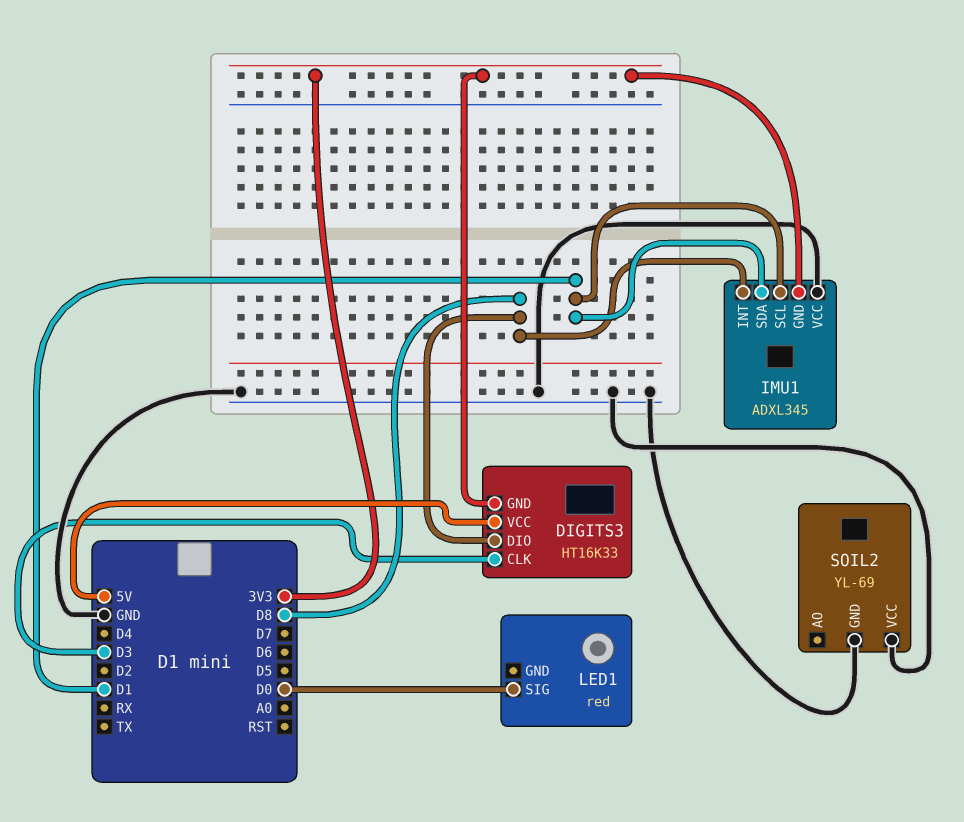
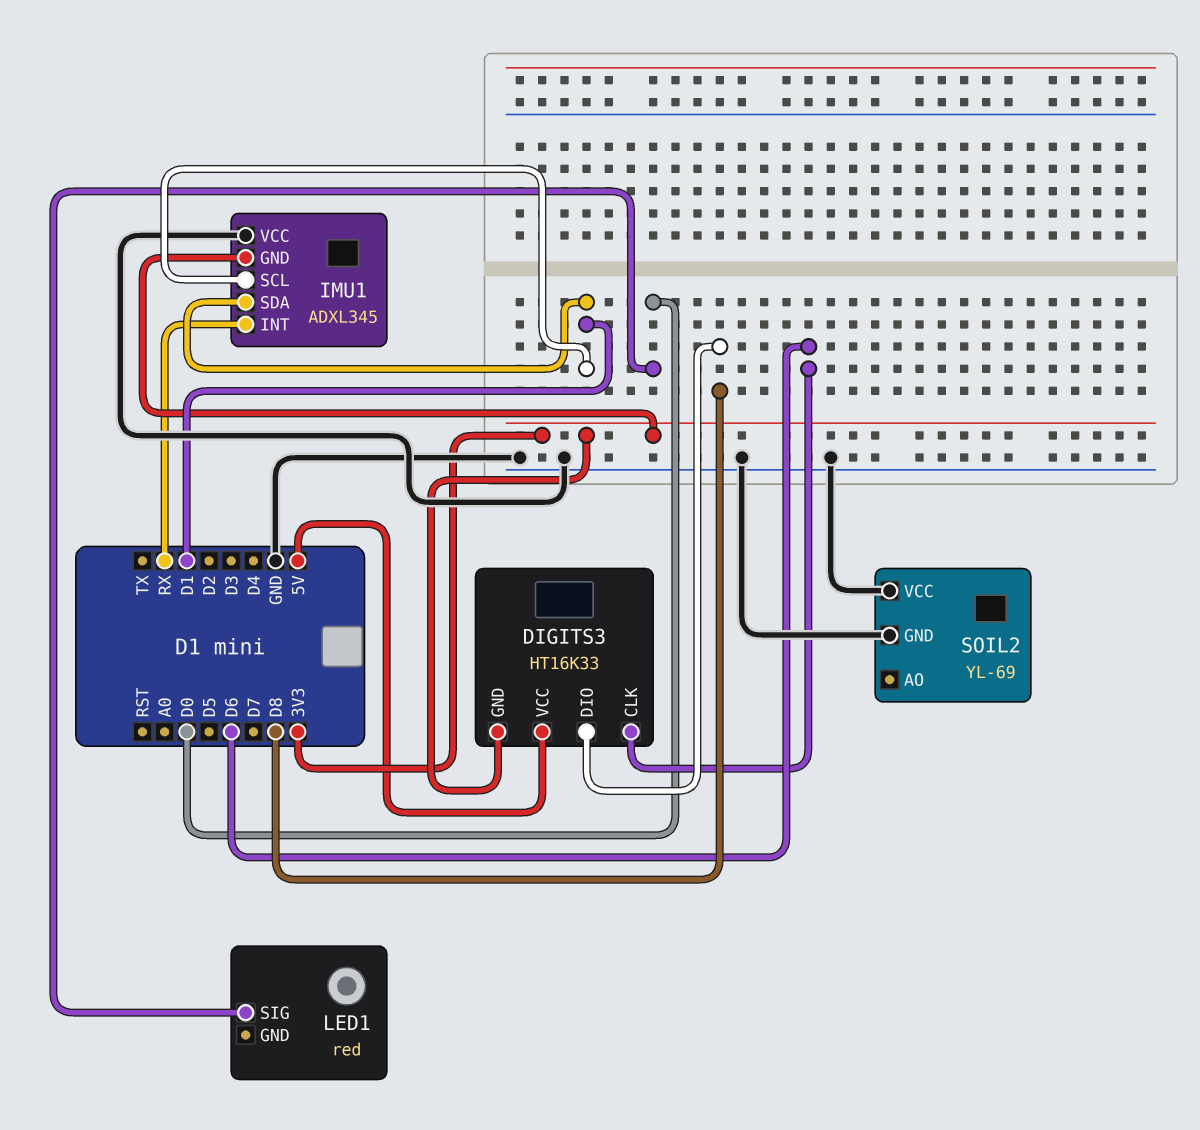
DIGITS3 pin CLK: D3 -> D6
IMU1 pin INT: D8 -> RX

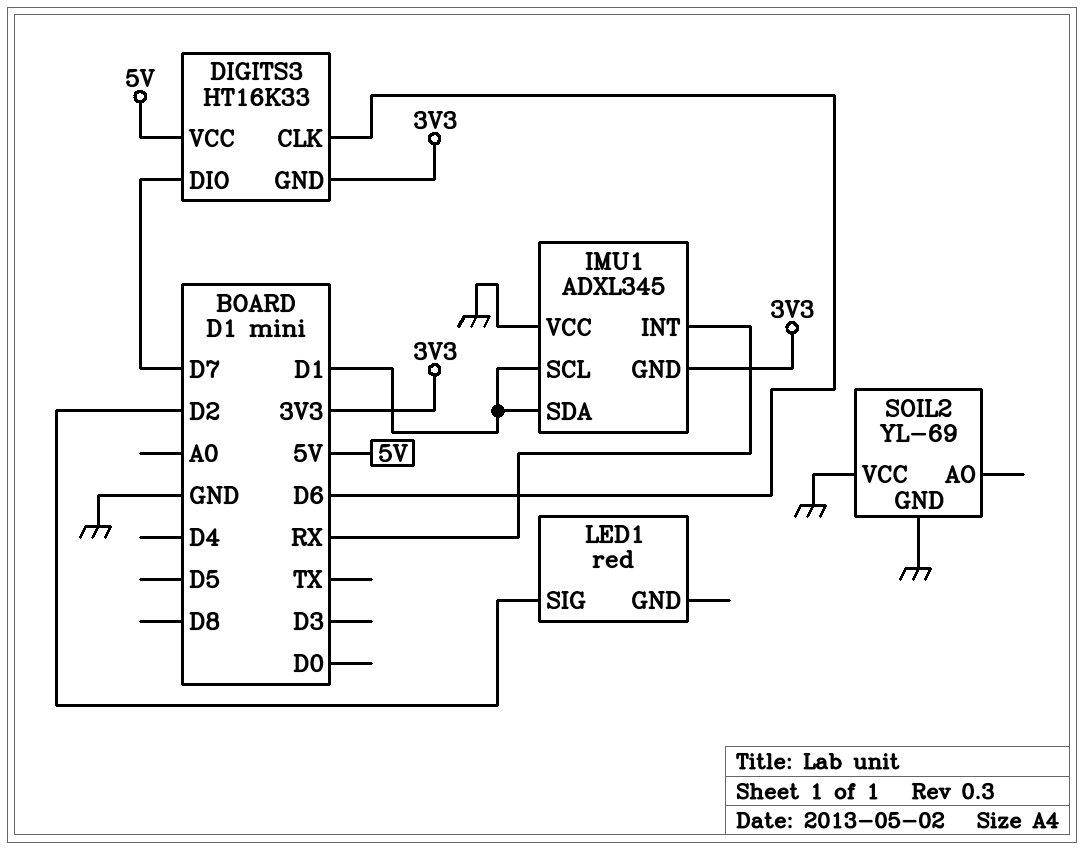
DIGITS3 pin DIO: D8 -> D7
LED1 pin SIG: D0 -> D2

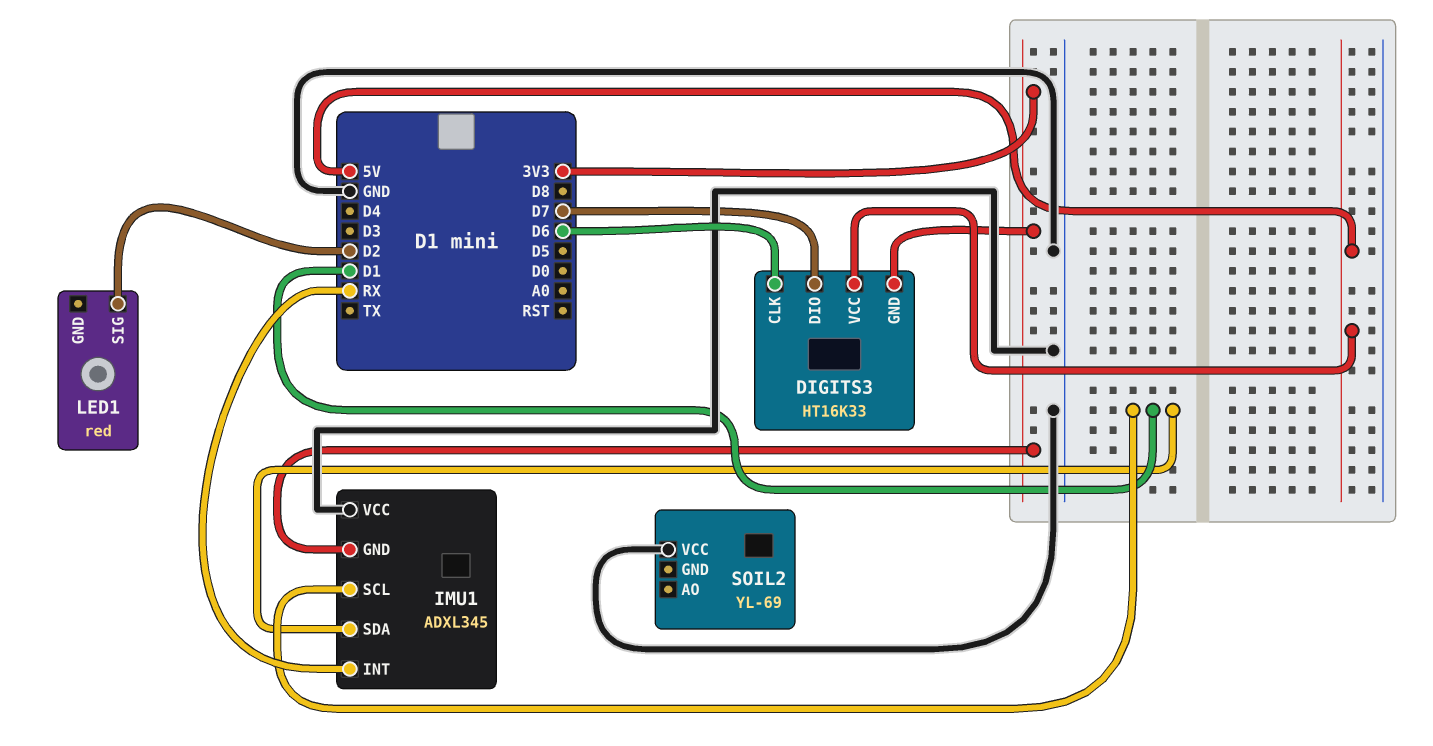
SOIL2 pin GND: GND -> none

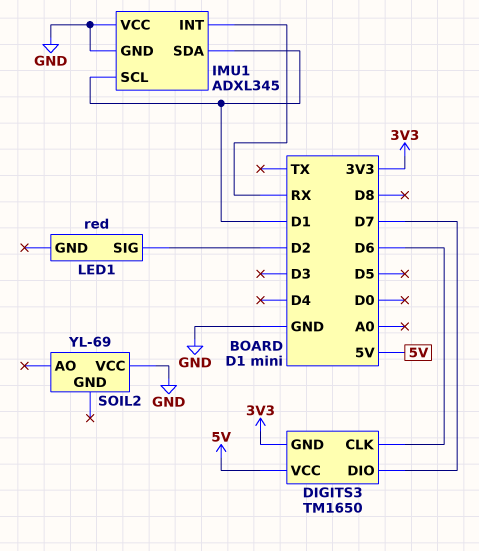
DIGITS3: HT16K33 -> TM1650
IMU1 pin GND: 3V3 -> GND

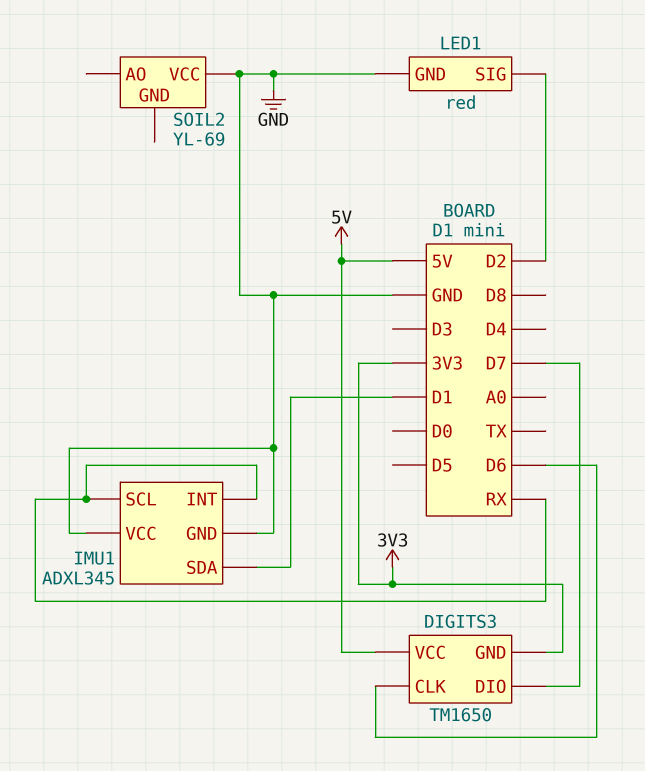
IMU1 pin SCL: D1 -> RX
LED1 pin GND: none -> GND

